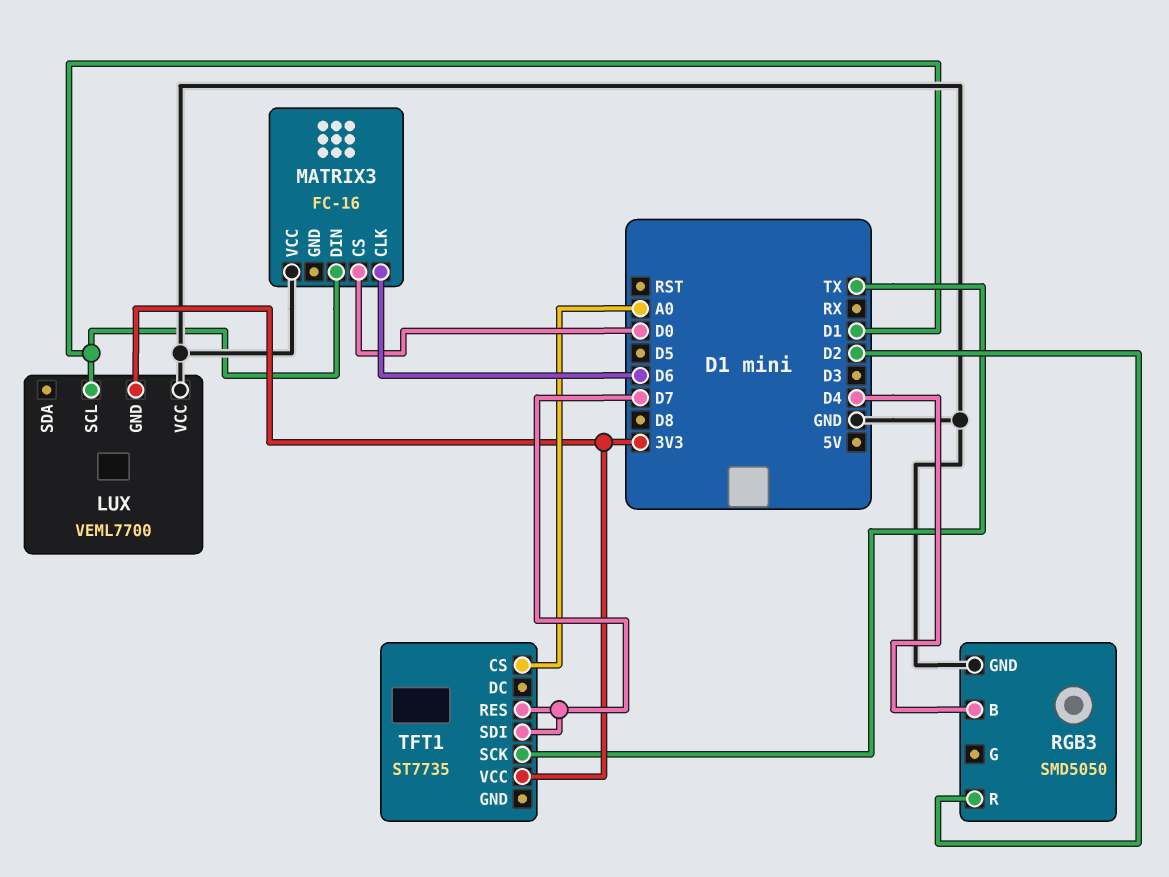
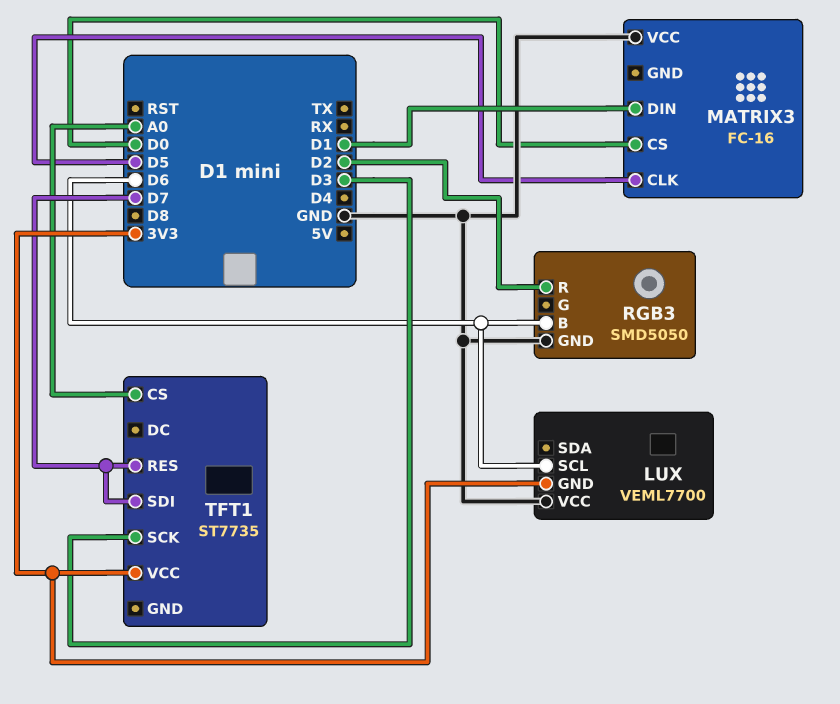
LUX pin SCL: D1 -> D6
MATRIX3 pin CLK: D6 -> D5
RGB3 pin B: D4 -> D6
TFT1 pin SCK: TX -> D3

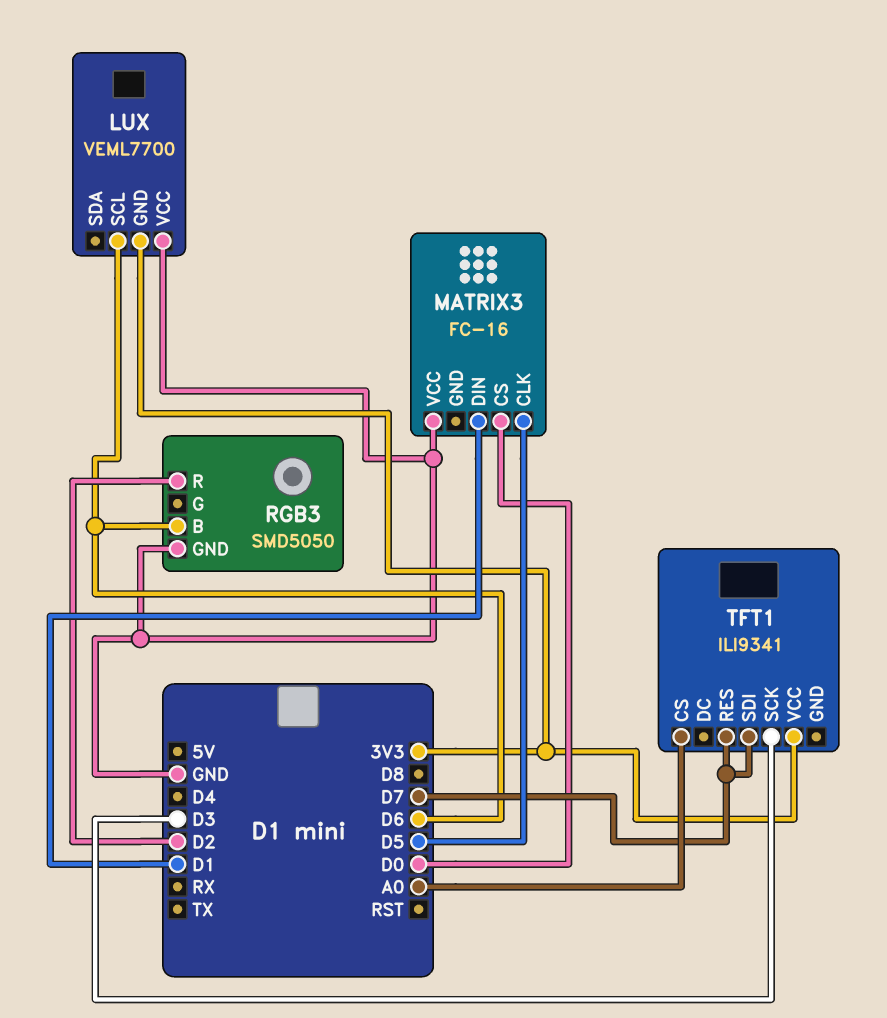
TFT1: ST7735 -> ILI9341

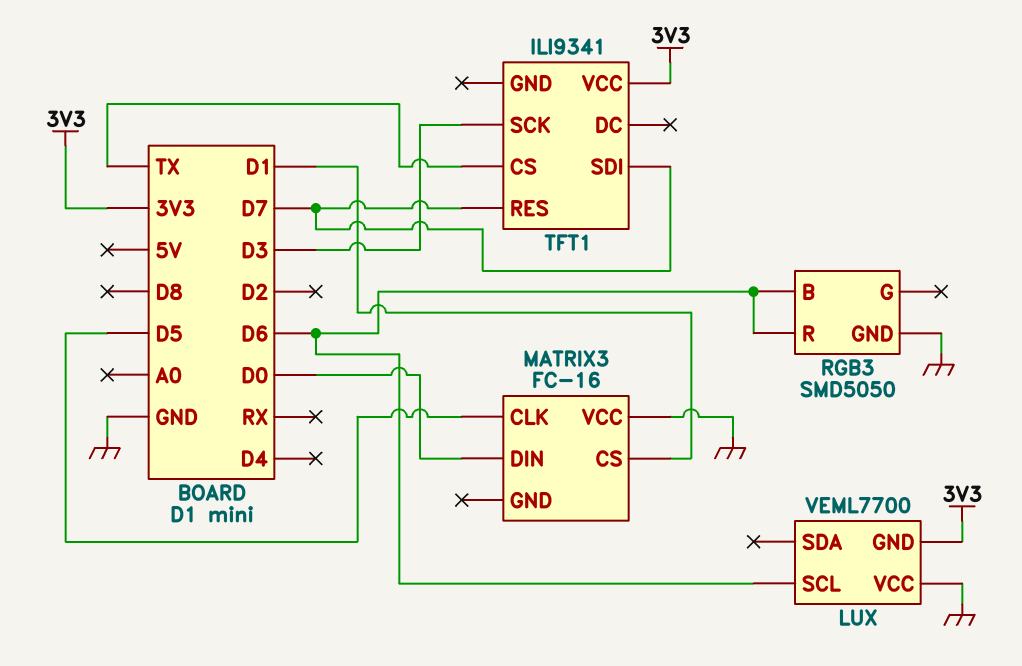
MATRIX3 pin CS: D0 -> D1
MATRIX3 pin DIN: D1 -> D0
RGB3 pin R: D2 -> D6
TFT1 pin CS: A0 -> TX

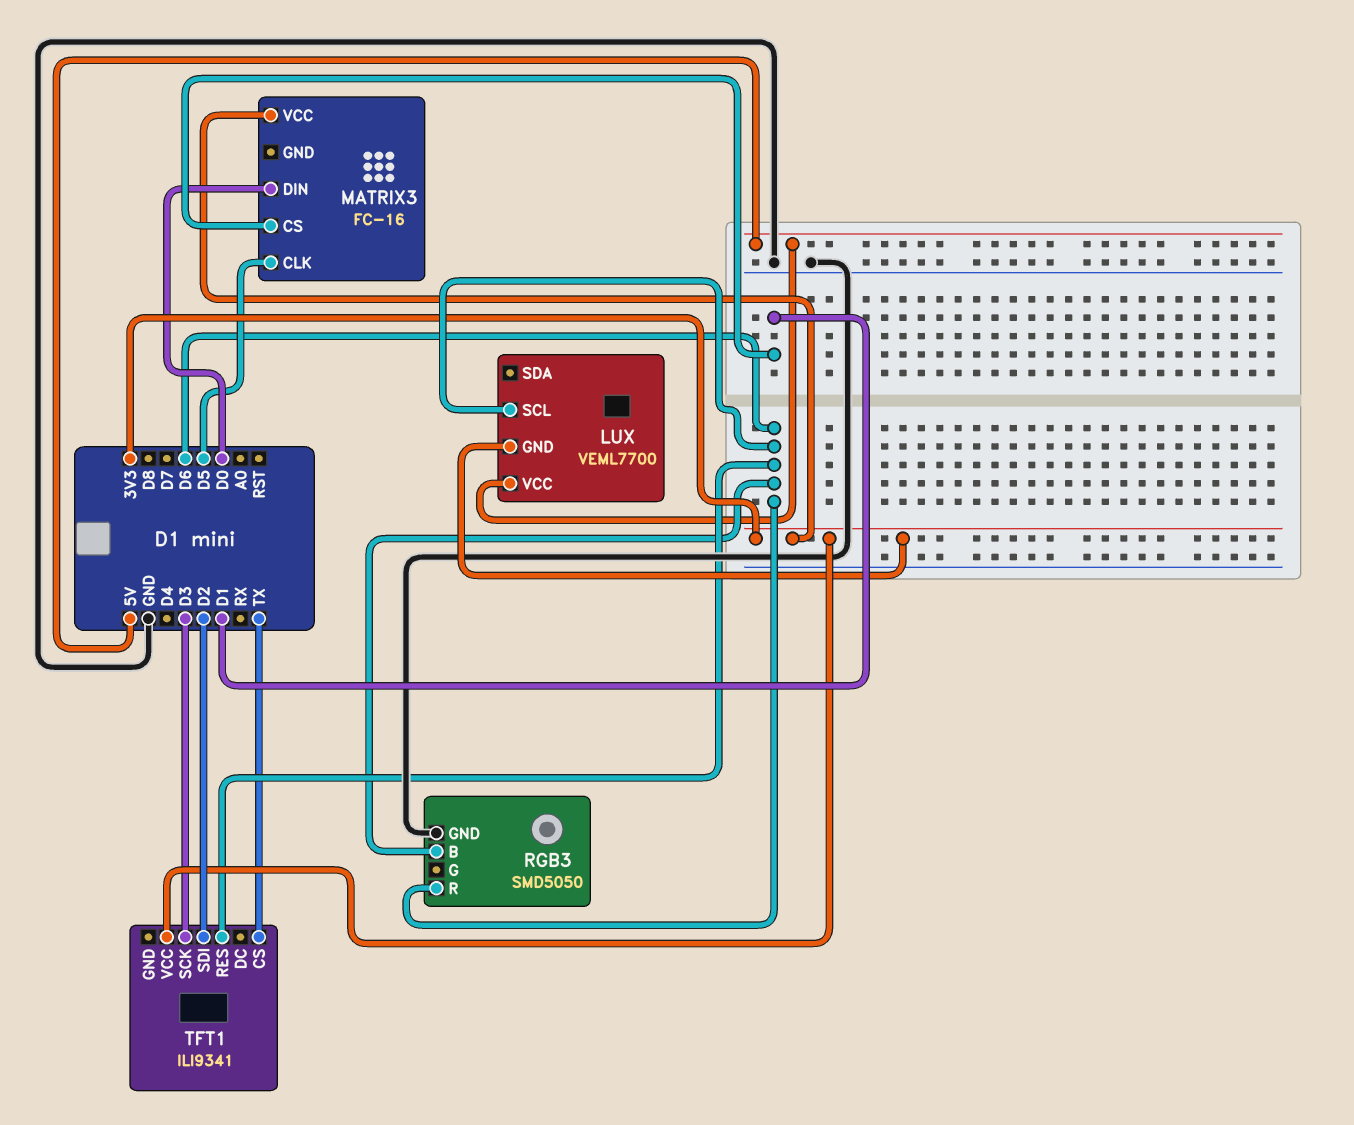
LUX pin VCC: GND -> 5V
MATRIX3 pin VCC: GND -> 3V3
TFT1 pin RES: D7 -> D6
TFT1 pin SDI: D7 -> D2

